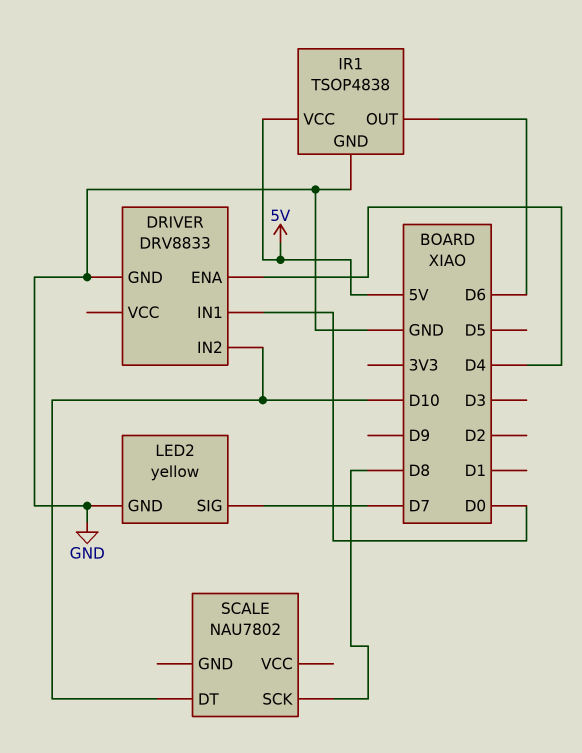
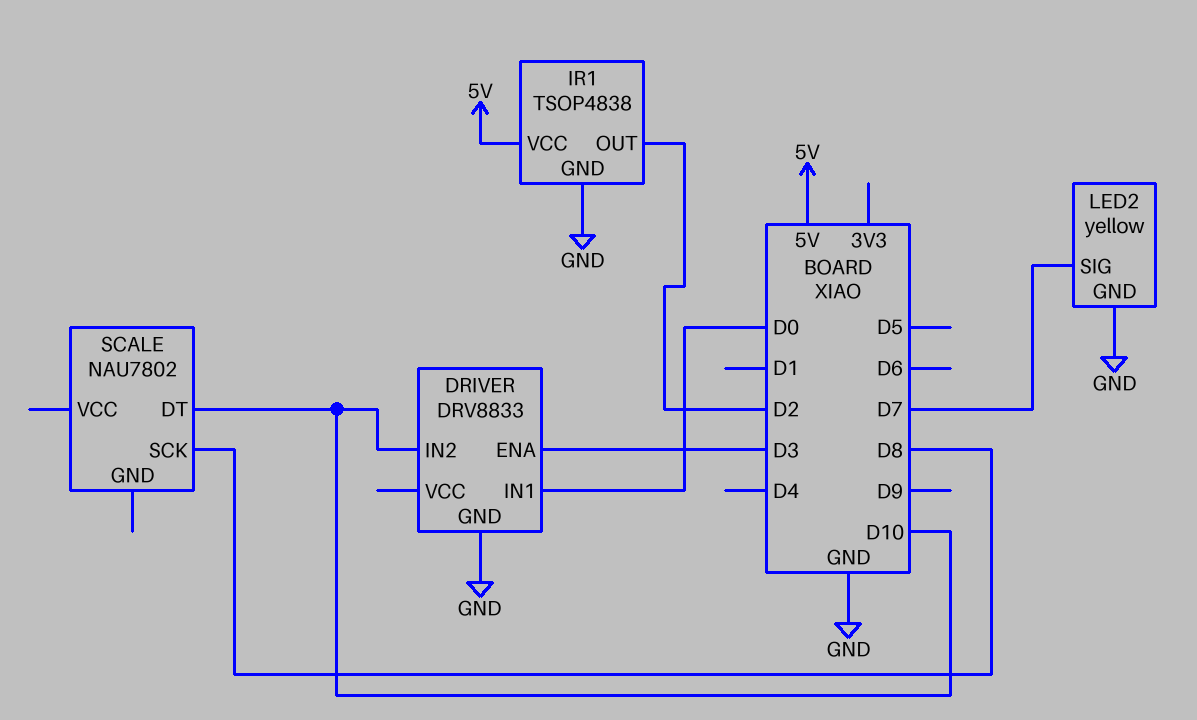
DRIVER pin ENA: D4 -> D3
IR1 pin OUT: D6 -> D2

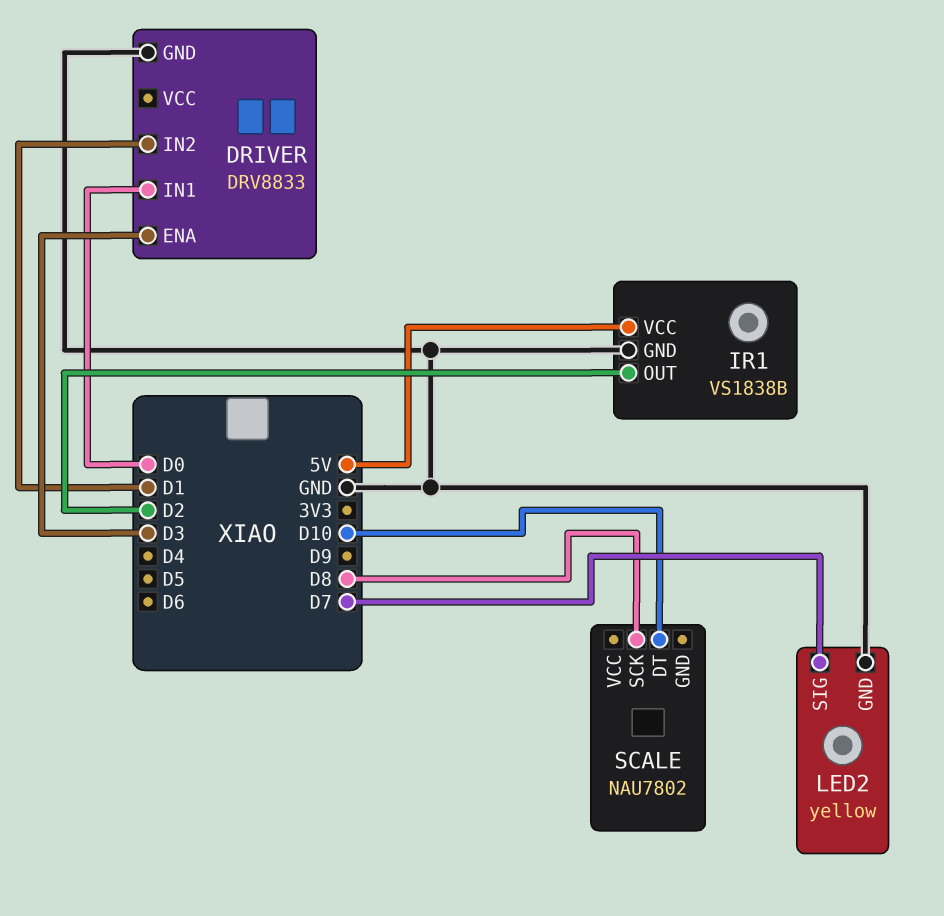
DRIVER pin IN2: D10 -> D1
IR1: TSOP4838 -> VS1838B

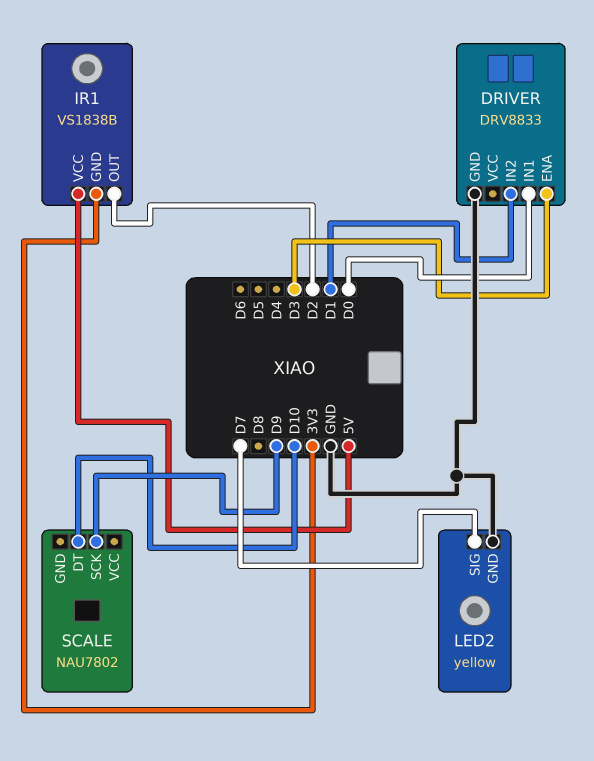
IR1 pin GND: GND -> 3V3
SCALE pin SCK: D8 -> D9

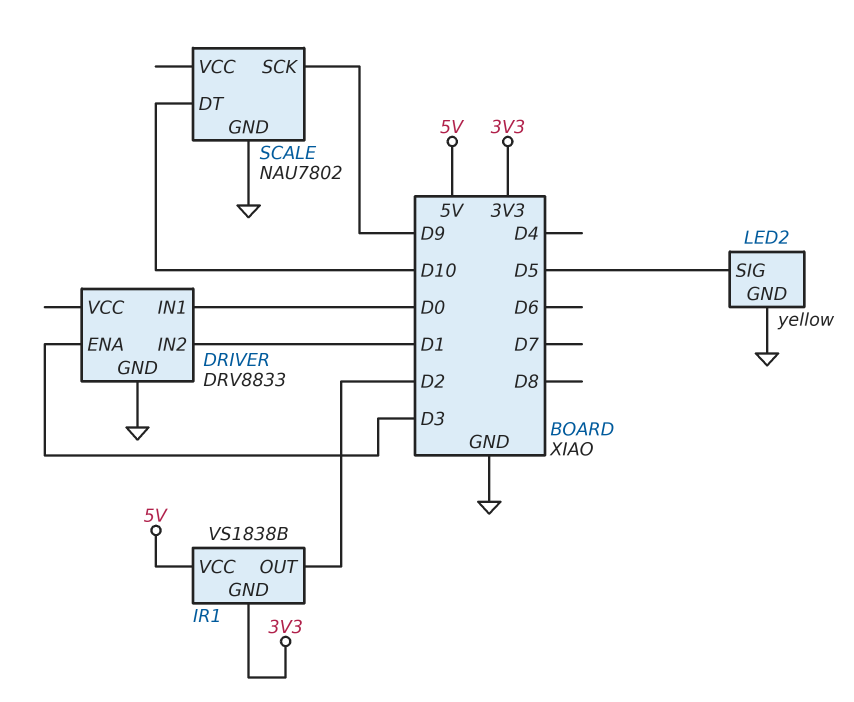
LED2 pin SIG: D7 -> D5
SCALE pin GND: none -> GND

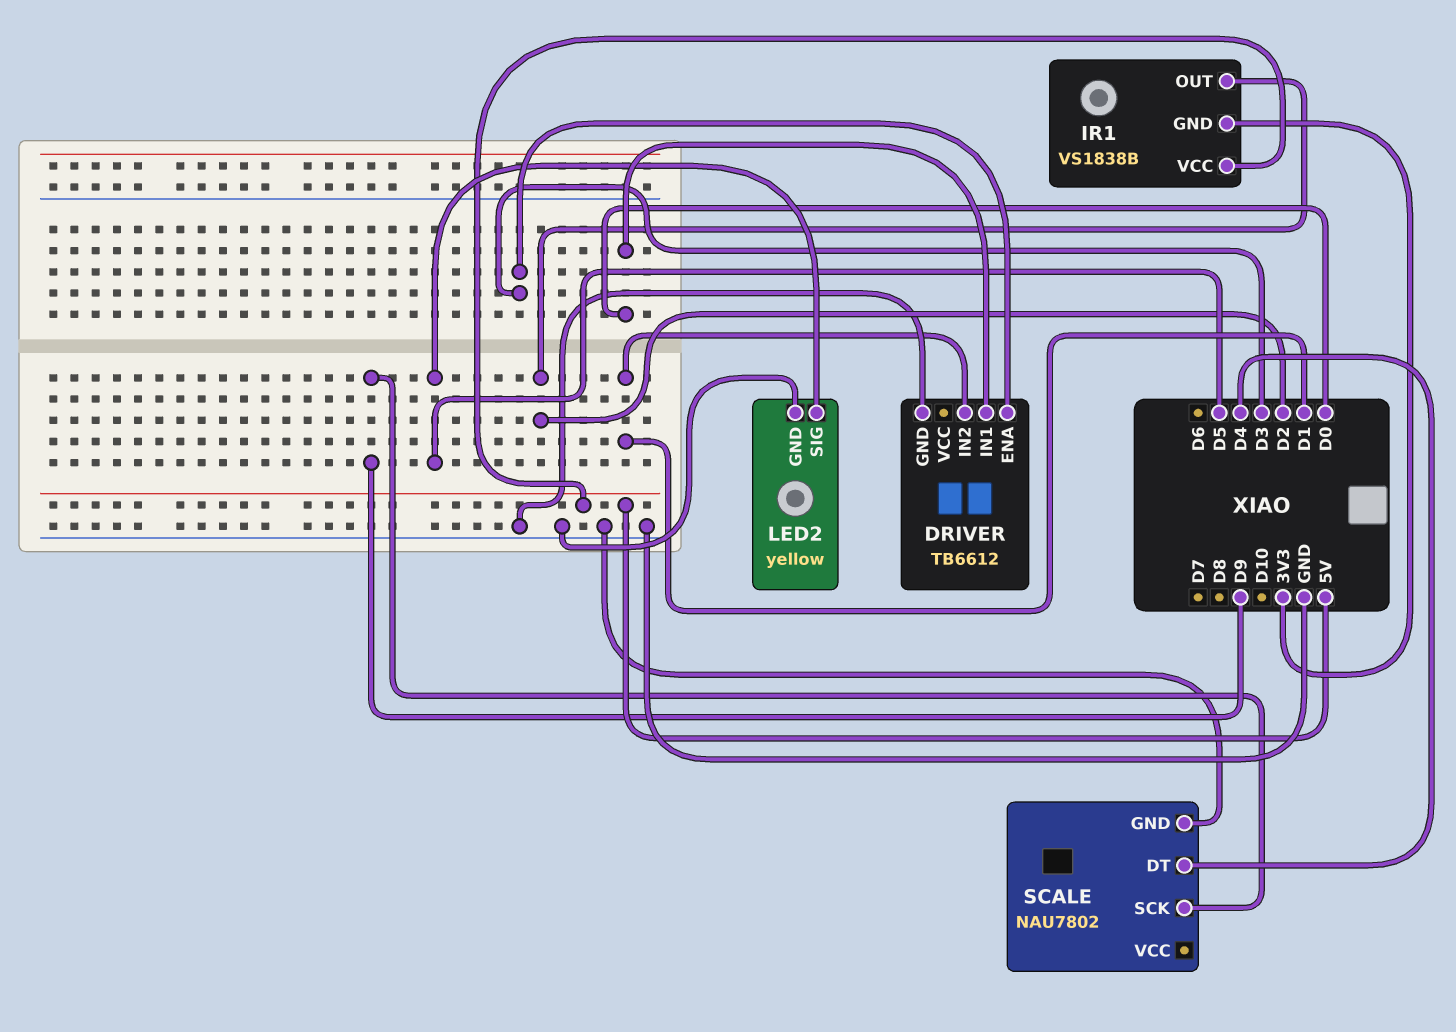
DRIVER: DRV8833 -> TB6612
SCALE pin DT: D10 -> D4

